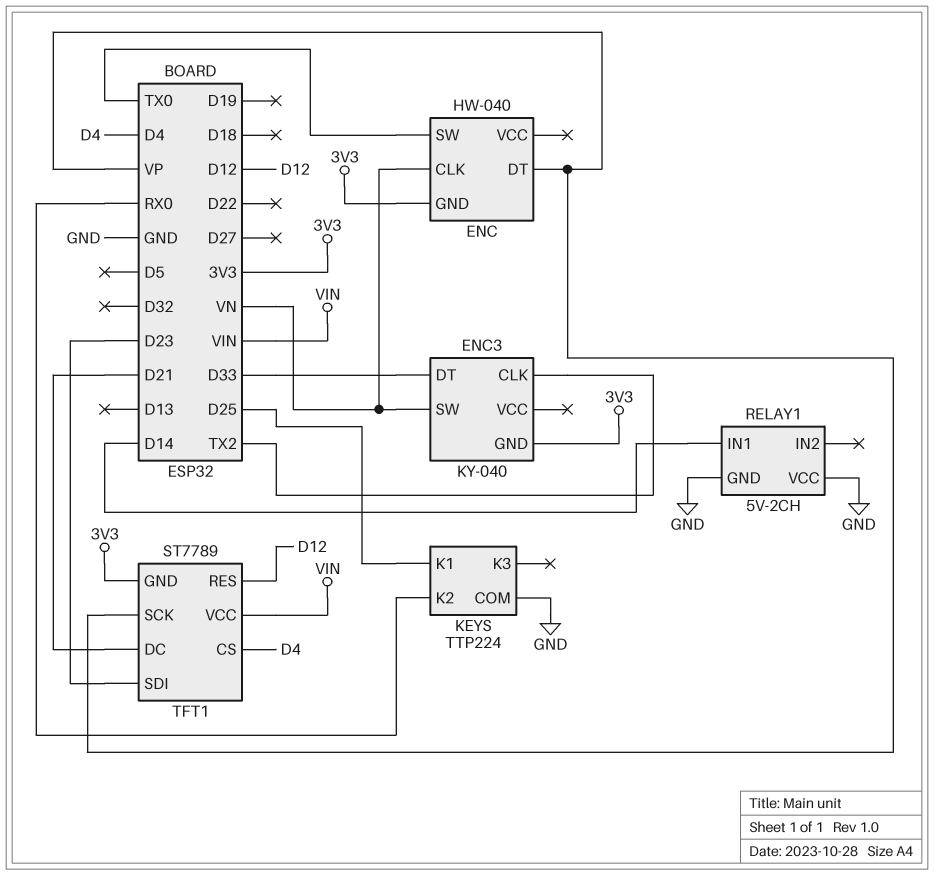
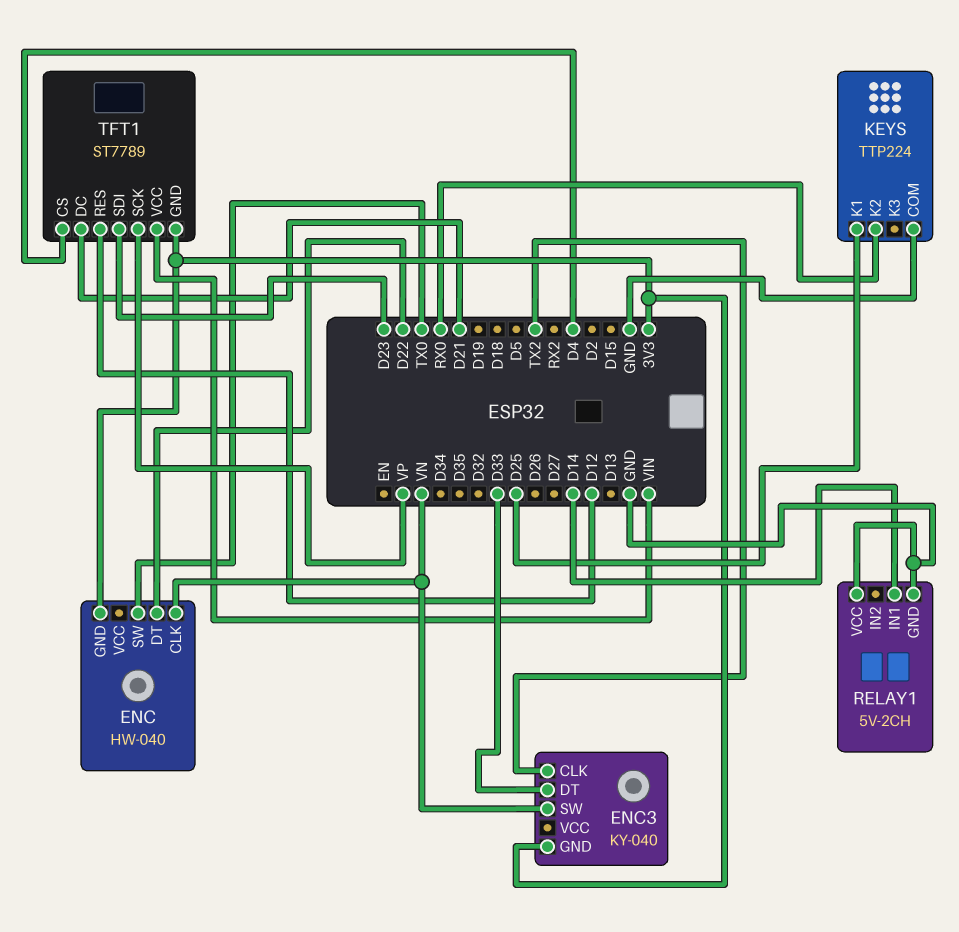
ENC pin DT: VP -> D22

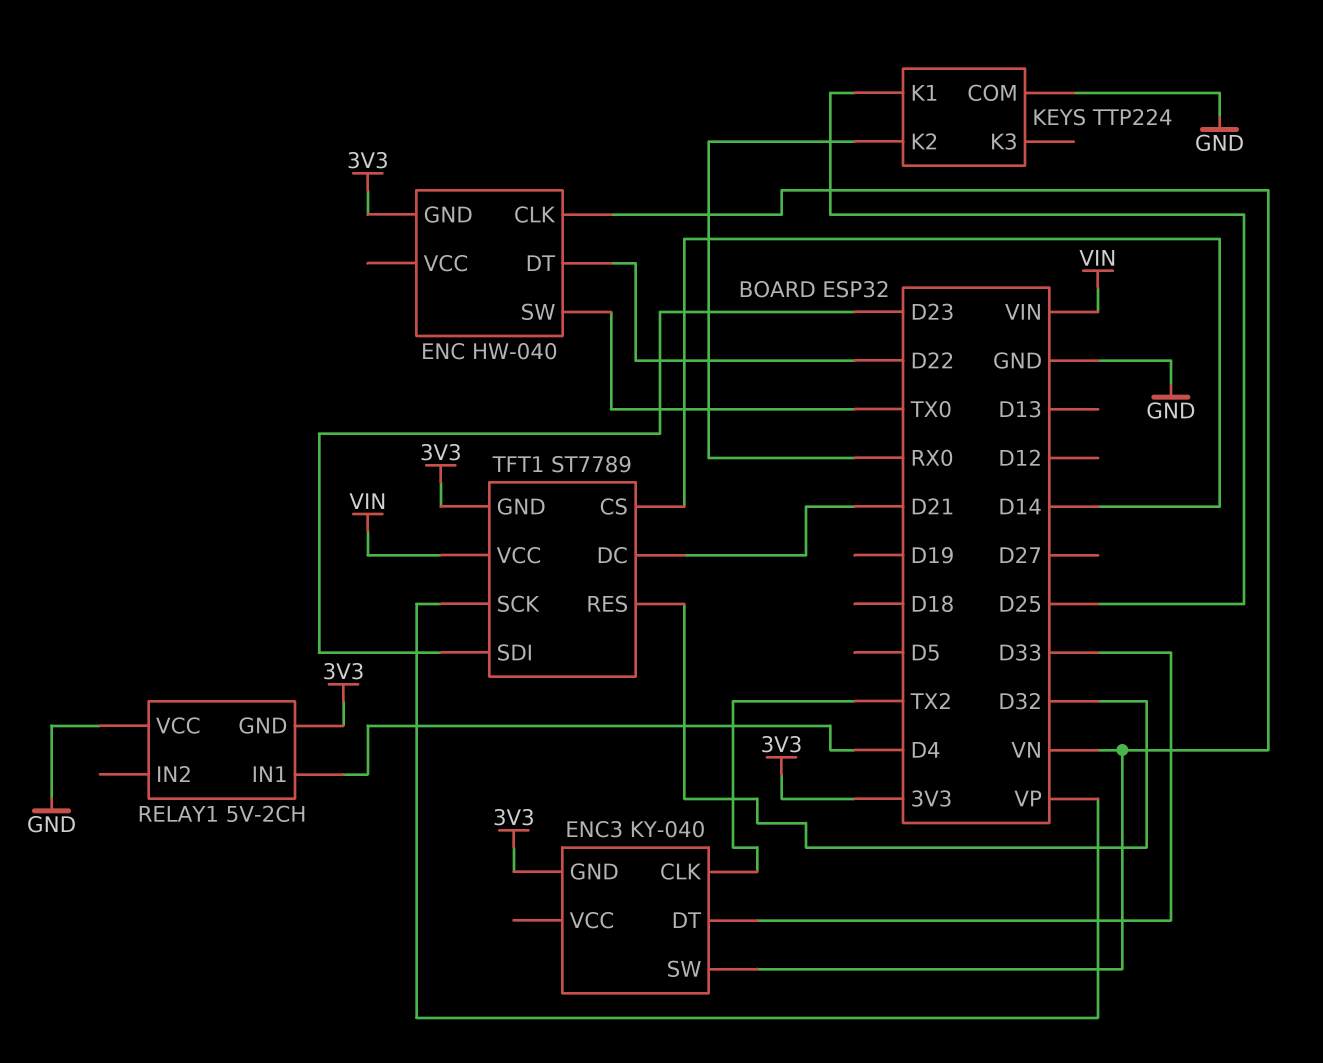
RELAY1 pin GND: GND -> 3V3
RELAY1 pin IN1: D14 -> D4
TFT1 pin CS: D4 -> D14
TFT1 pin RES: D12 -> D32

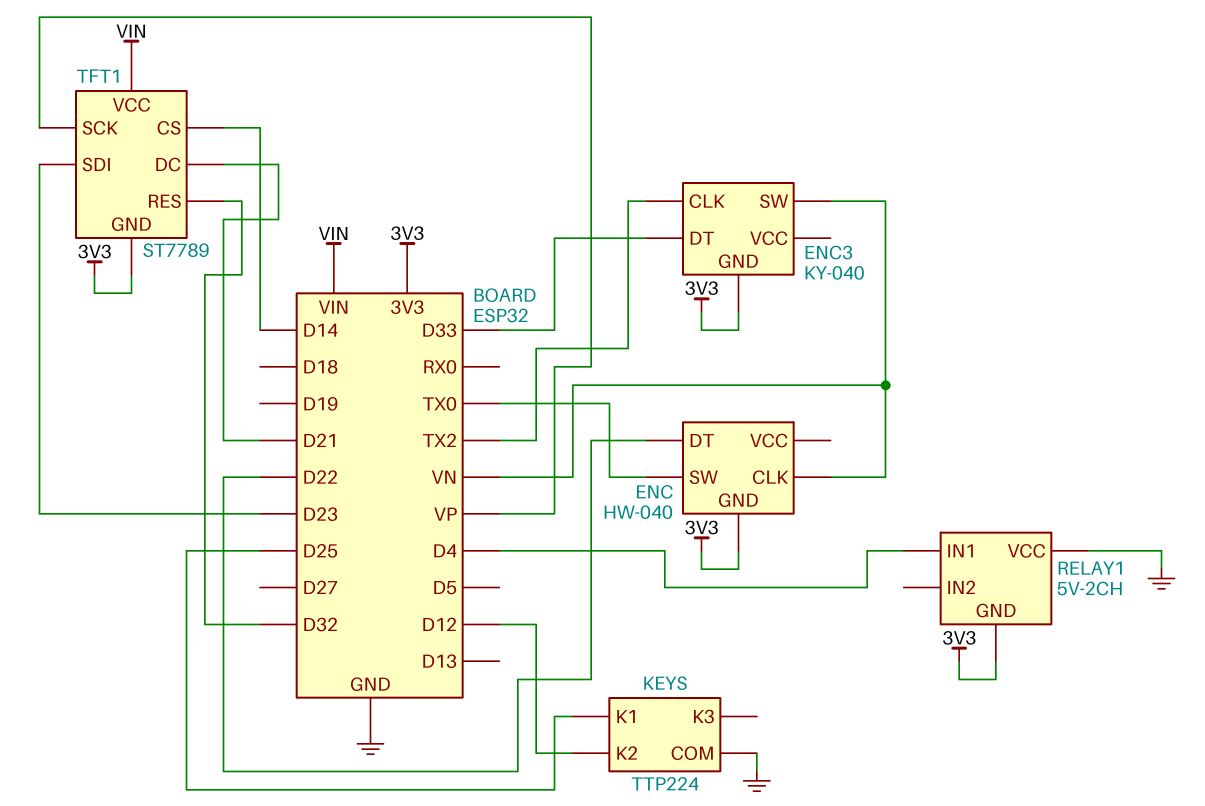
KEYS pin K2: RX0 -> D12

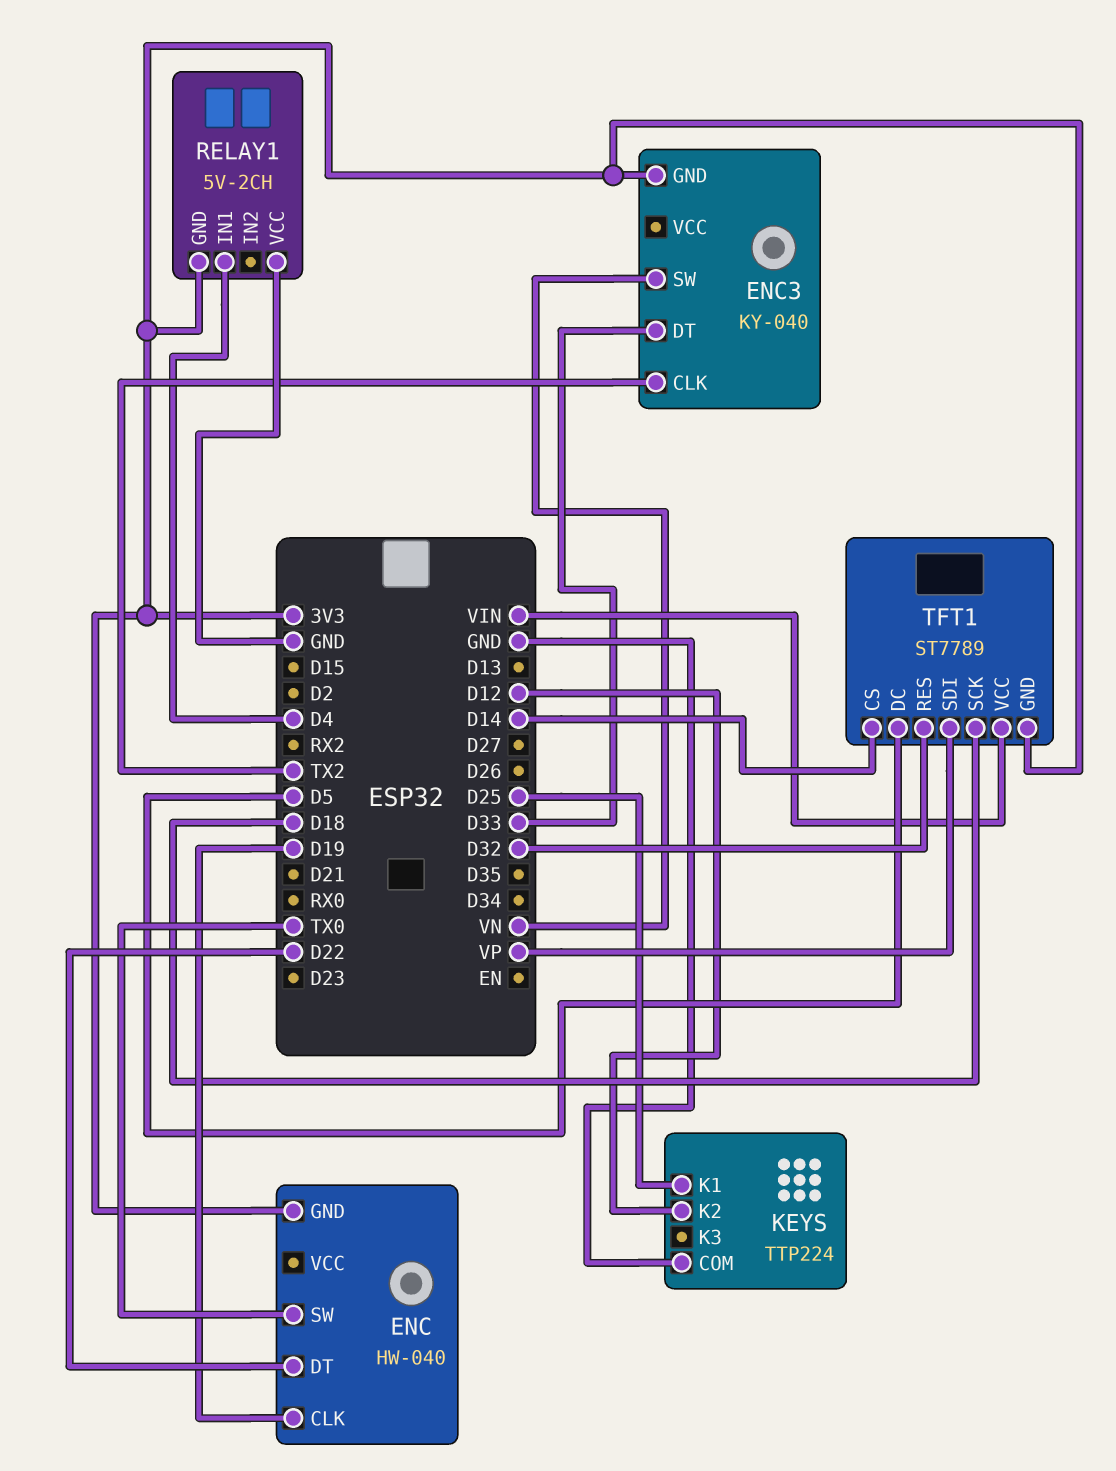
ENC pin CLK: VN -> D19
TFT1 pin DC: D21 -> D5
TFT1 pin SCK: VP -> D18
TFT1 pin SDI: D23 -> VP

